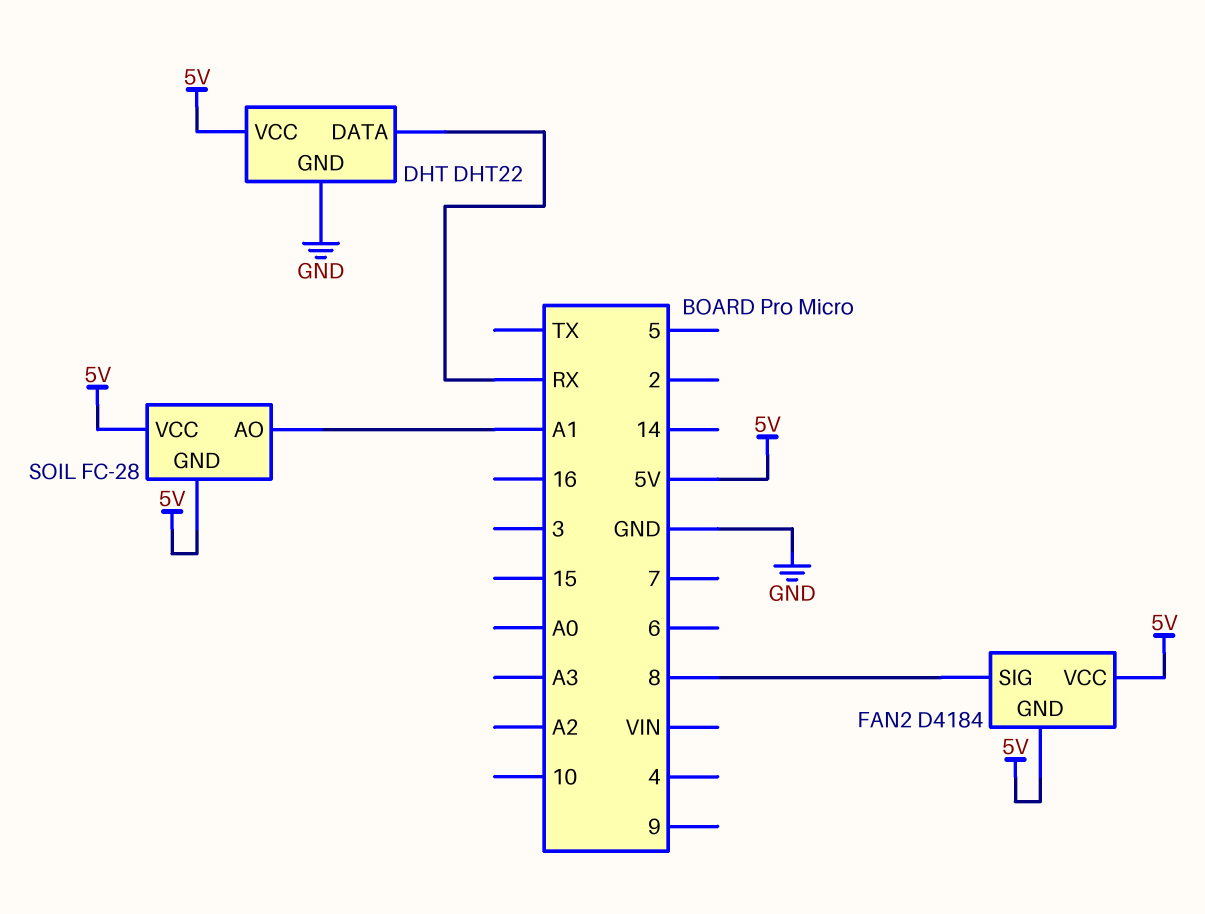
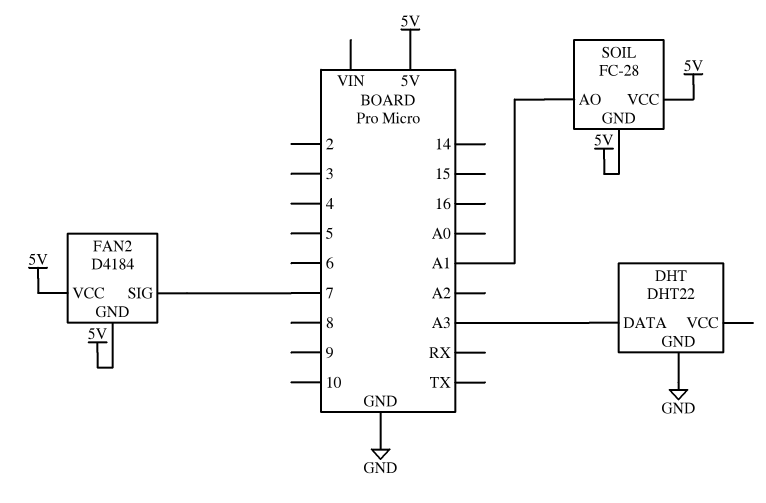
DHT pin DATA: RX -> A3
DHT pin VCC: 5V -> none
FAN2 pin SIG: 8 -> 7

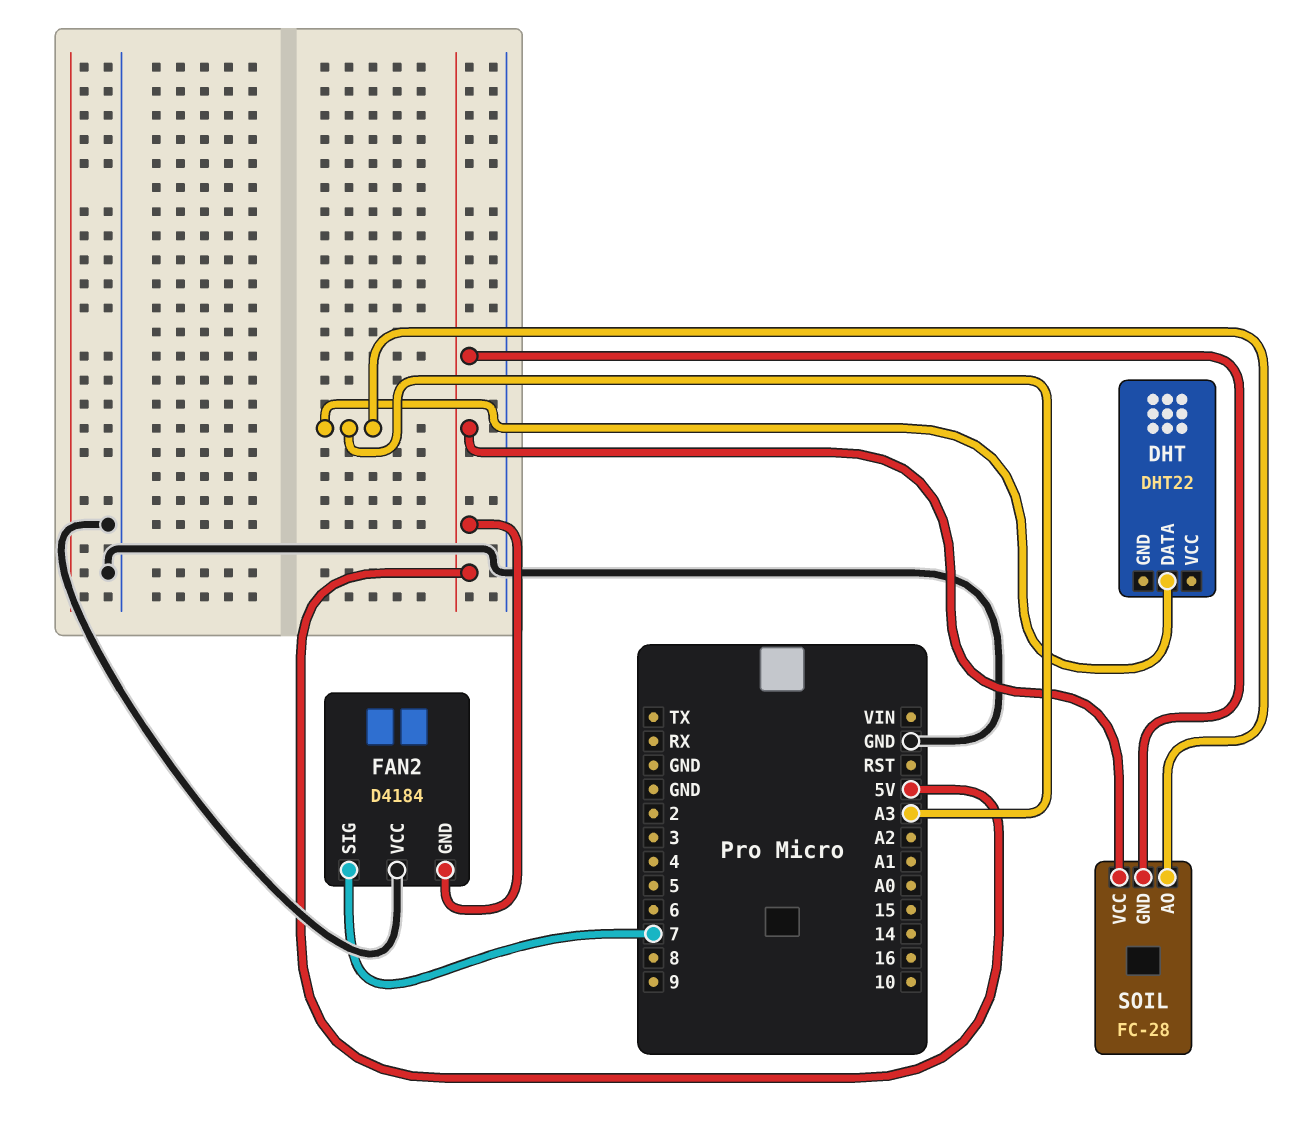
DHT pin GND: GND -> none
FAN2 pin VCC: 5V -> GND
SOIL pin AO: A1 -> A3

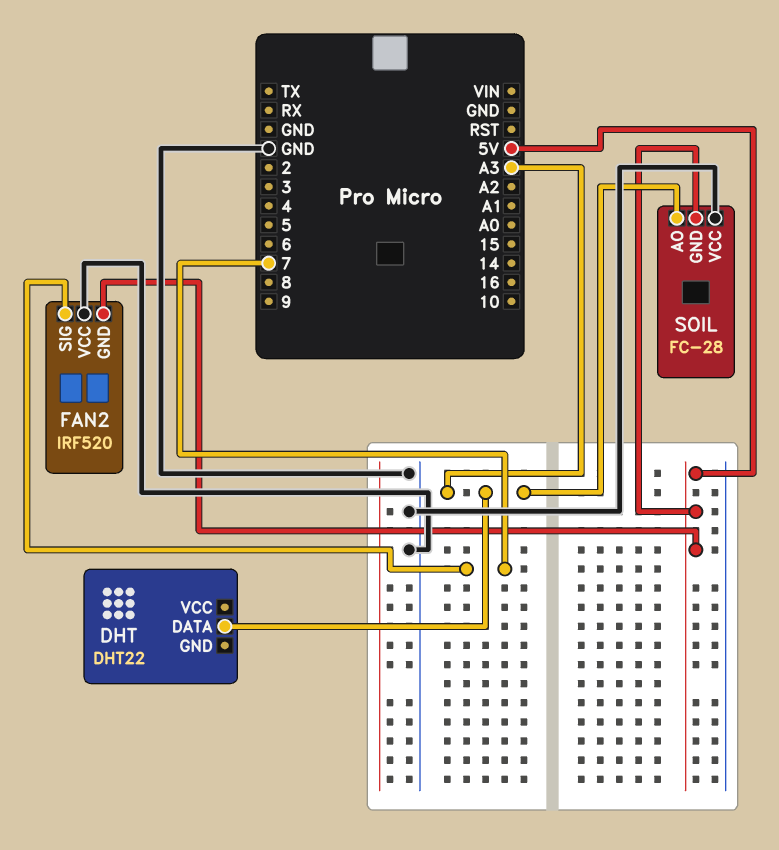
FAN2: D4184 -> IRF520
SOIL pin VCC: 5V -> GND

